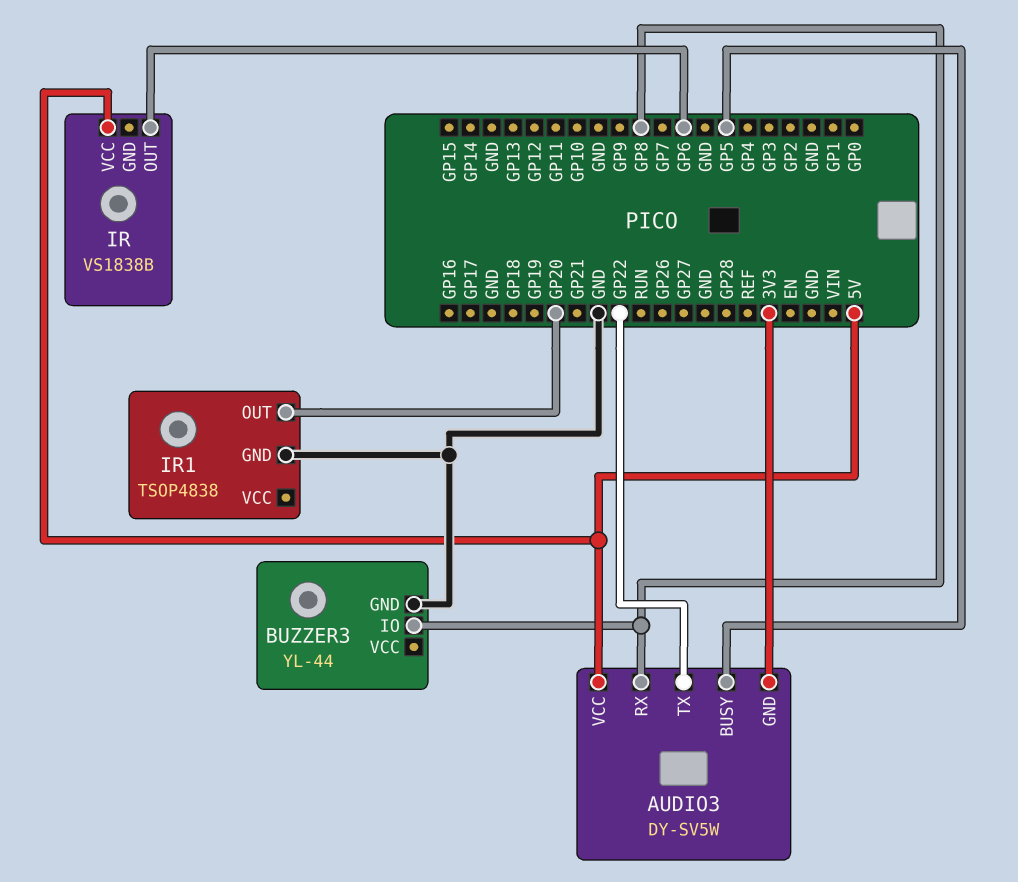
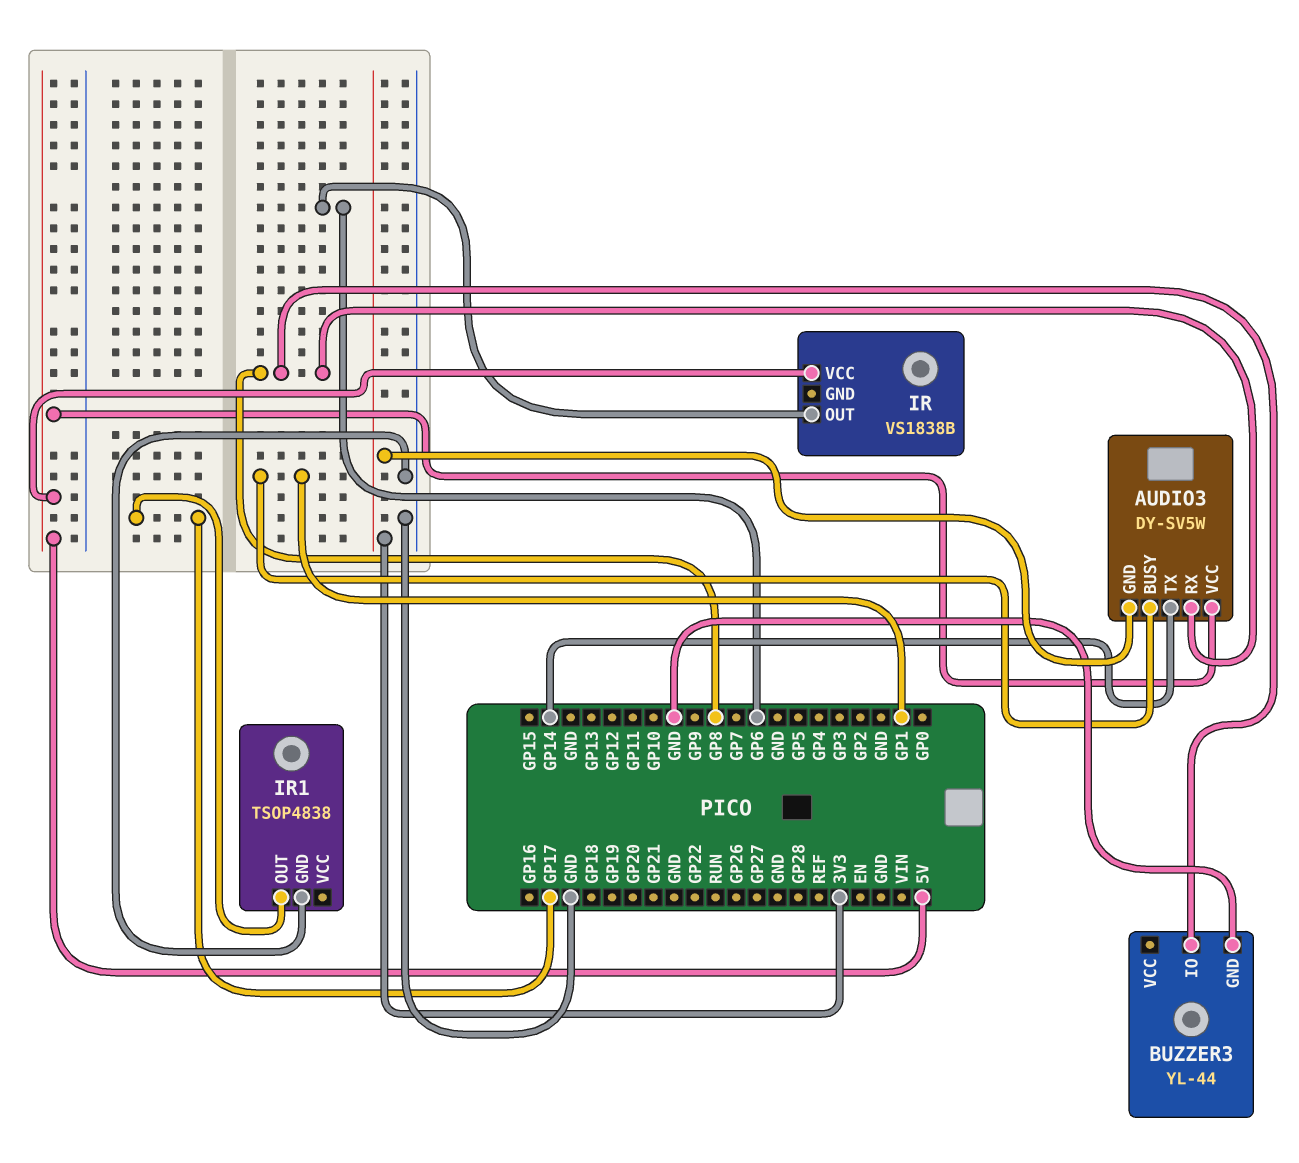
AUDIO3 pin BUSY: GP5 -> GP1
AUDIO3 pin TX: GP22 -> GP14
IR1 pin OUT: GP20 -> GP17

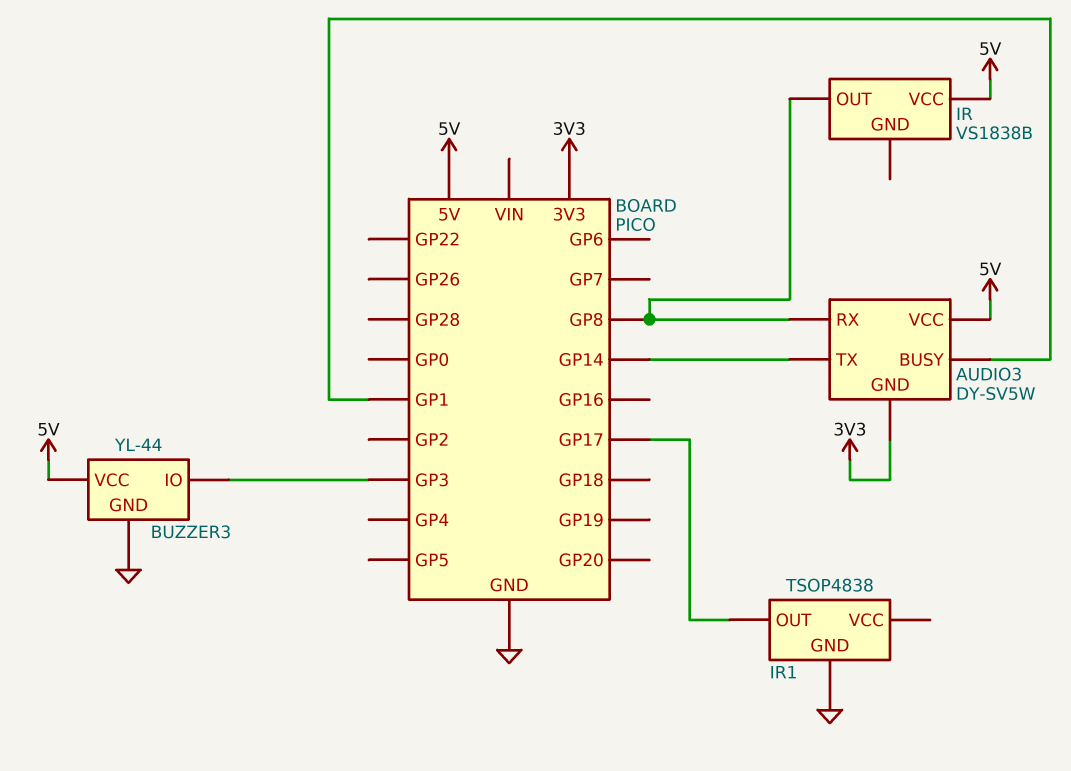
BUZZER3 pin IO: GP8 -> GP3
BUZZER3 pin VCC: none -> 5V
IR pin OUT: GP6 -> GP8

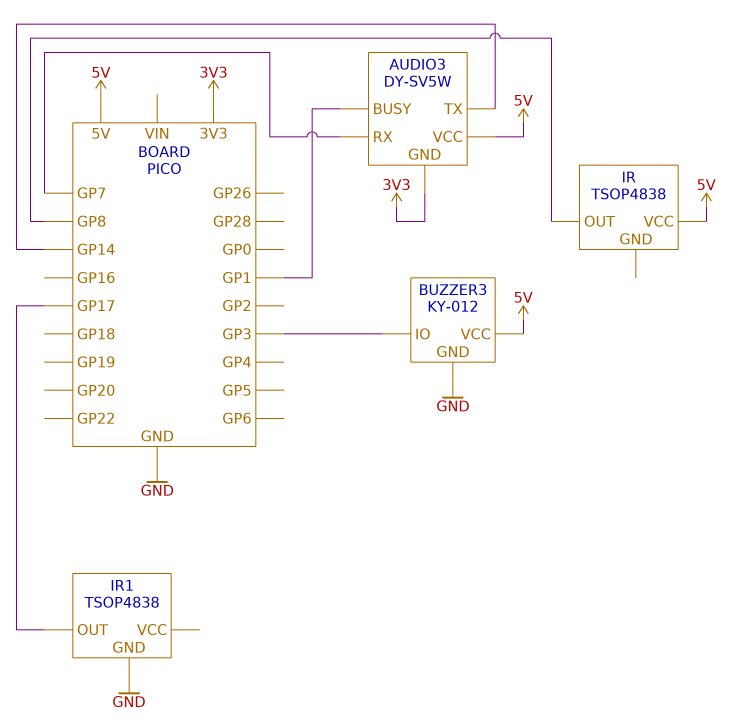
AUDIO3 pin RX: GP8 -> GP7
BUZZER3: YL-44 -> KY-012
IR: VS1838B -> TSOP4838

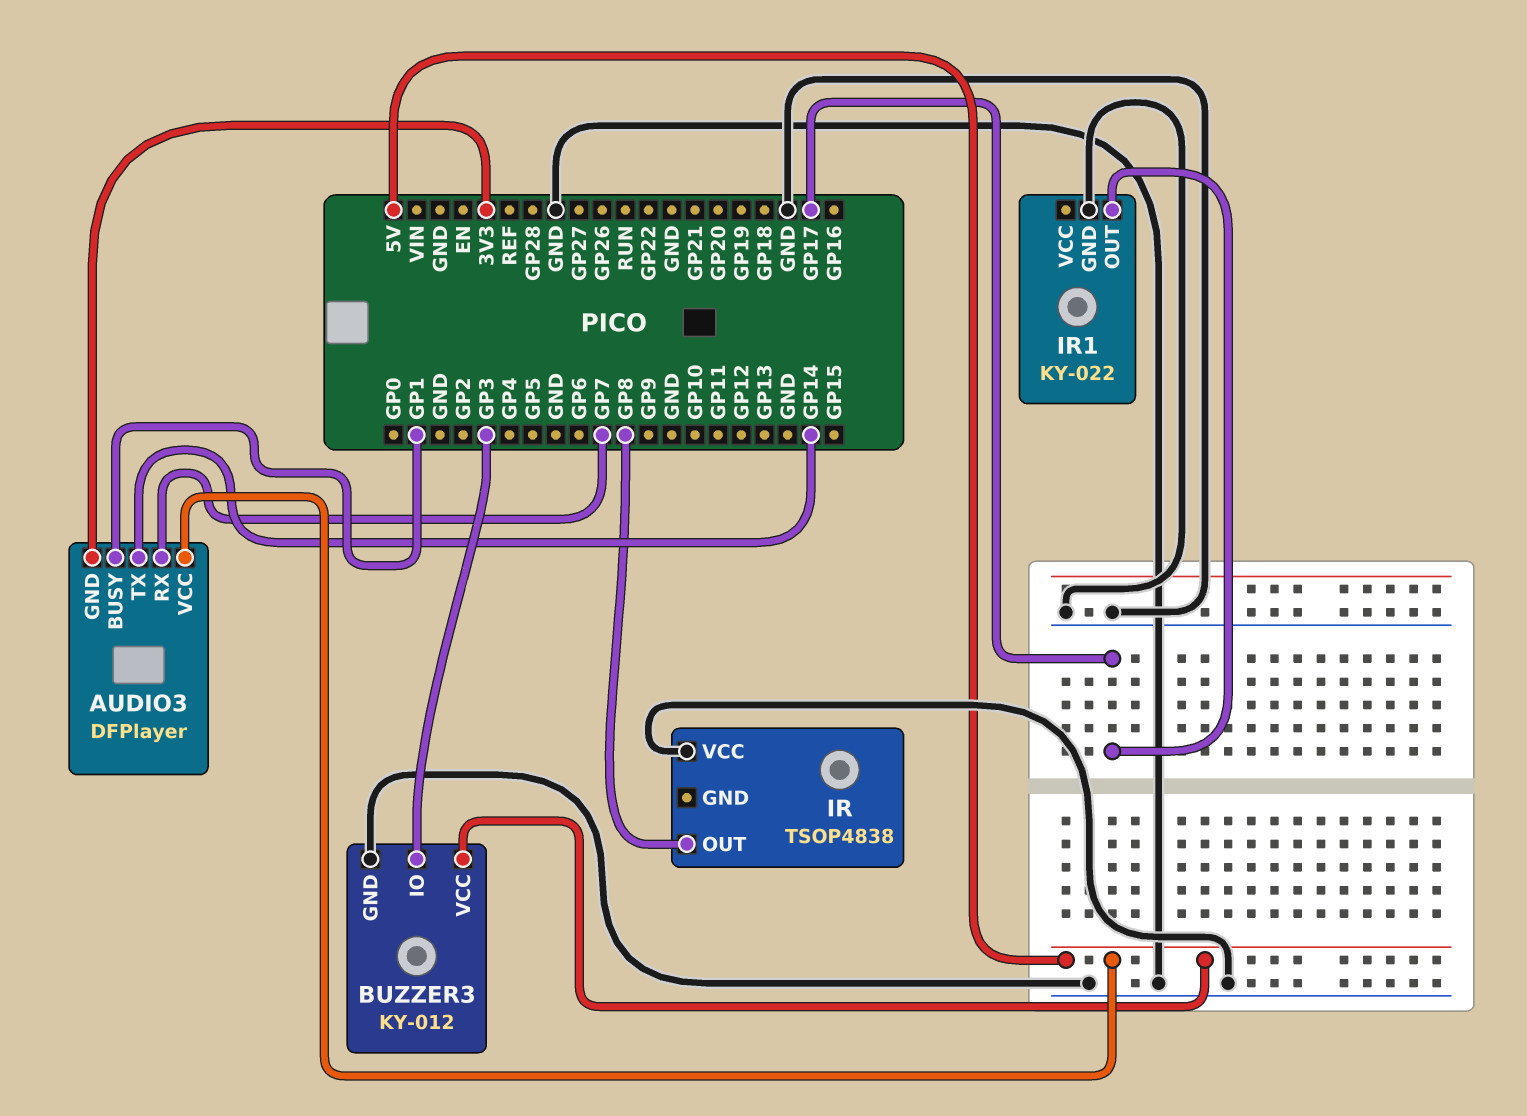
AUDIO3: DY-SV5W -> DFPlayer
IR pin VCC: 5V -> GND
IR1: TSOP4838 -> KY-022

